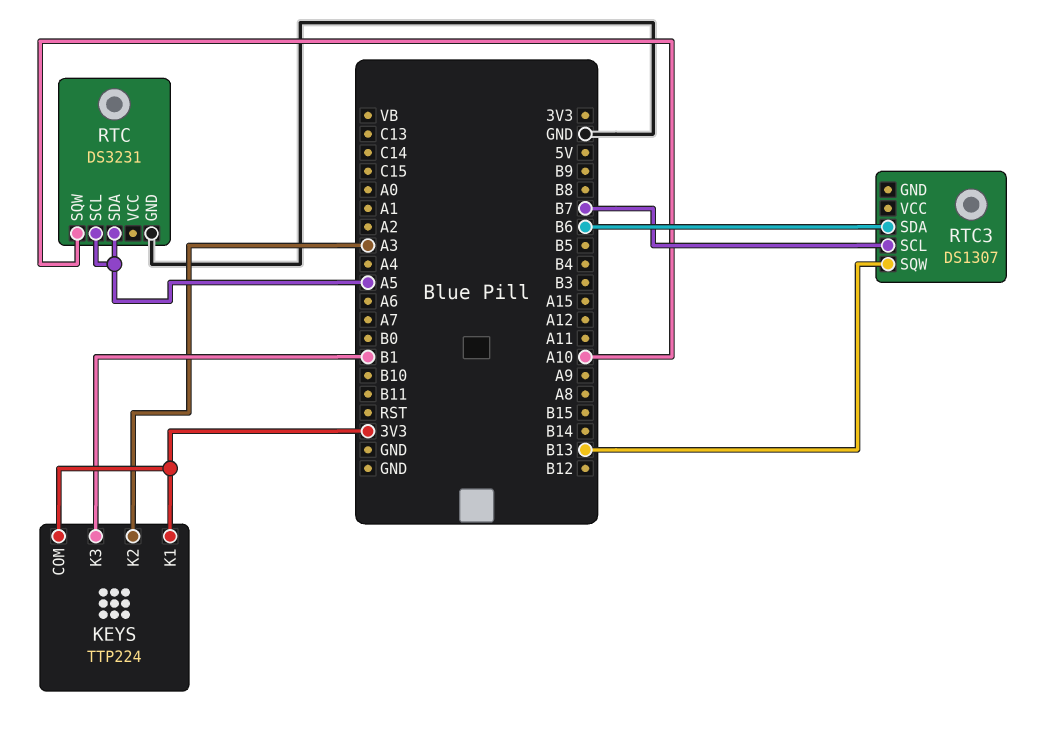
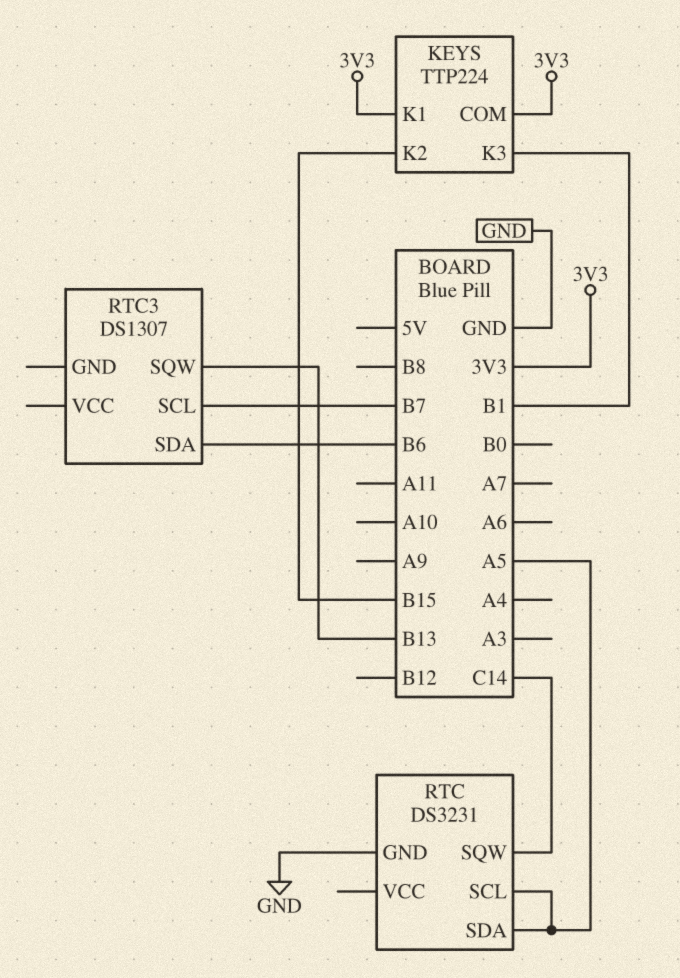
KEYS pin K2: A3 -> B15
RTC pin SQW: A10 -> C14

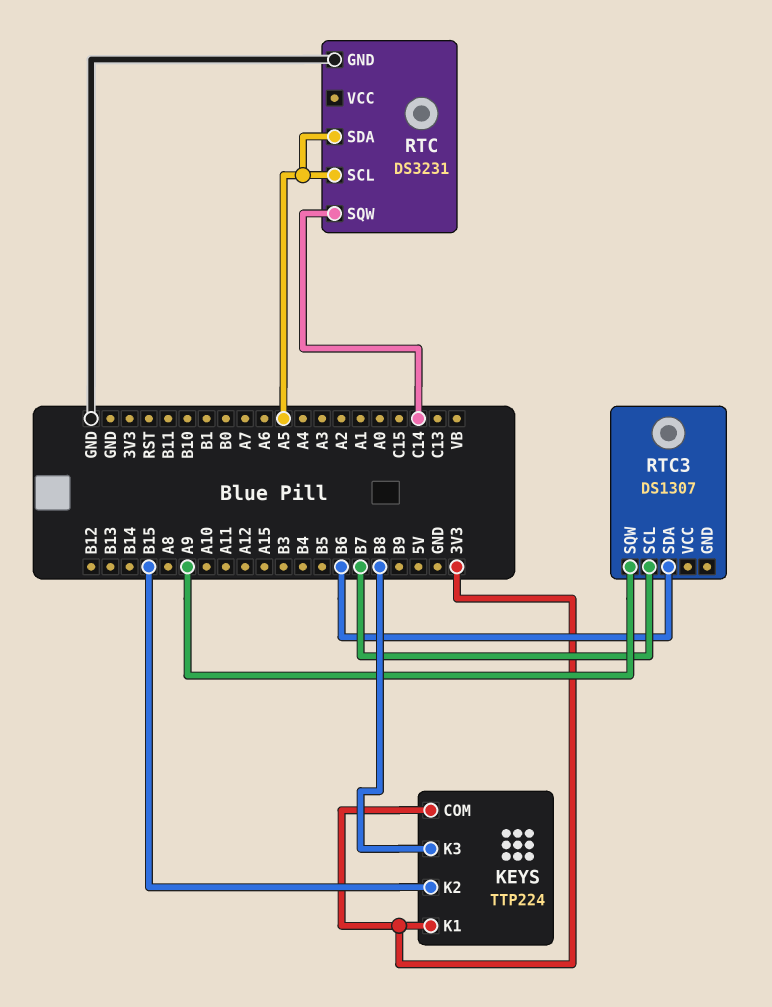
KEYS pin K3: B1 -> B8
RTC3 pin SQW: B13 -> A9

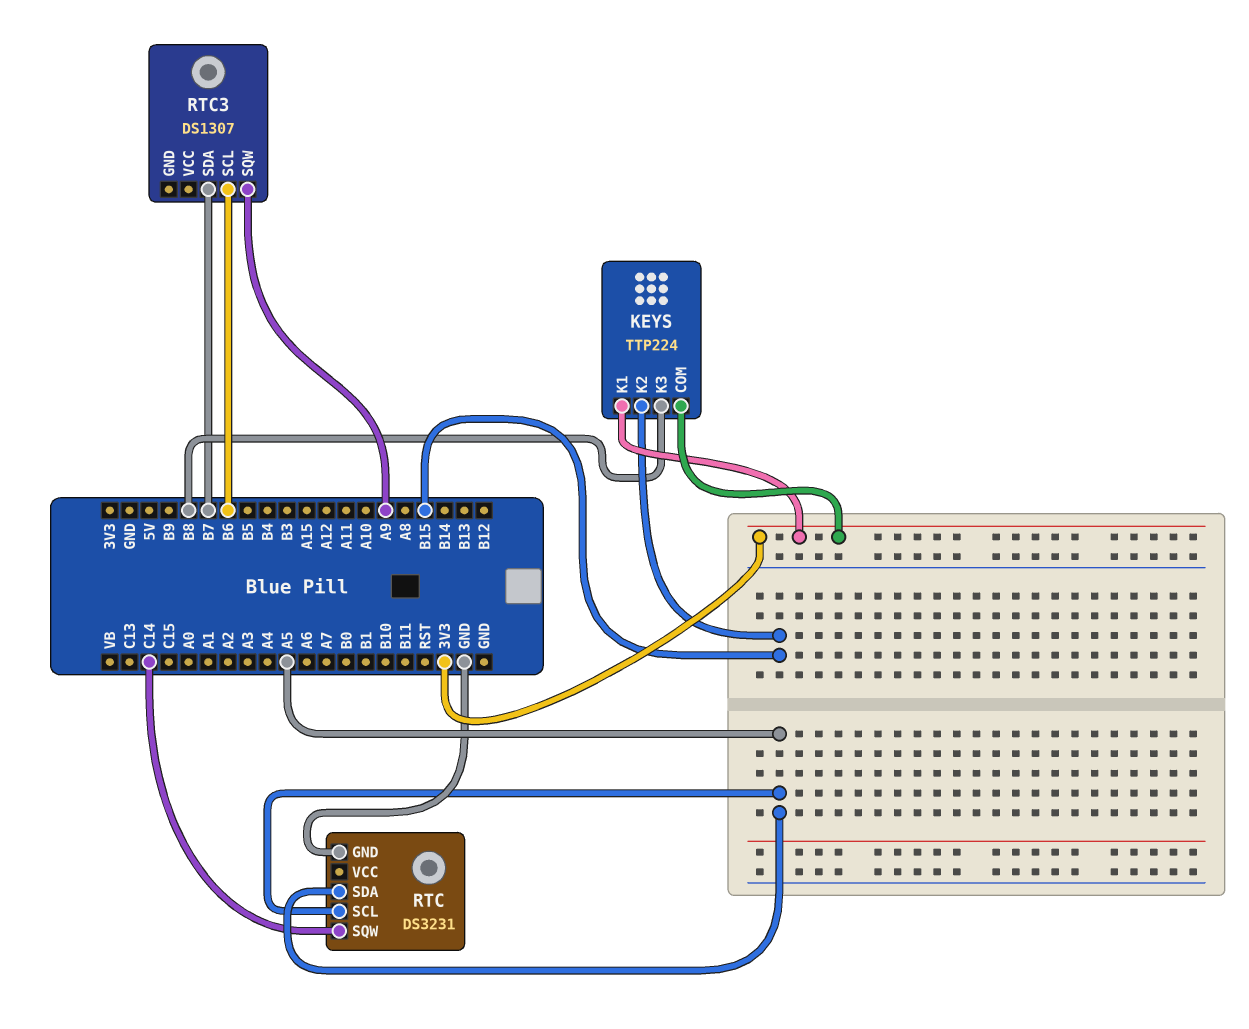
RTC3 pin SCL: B7 -> B6
RTC3 pin SDA: B6 -> B7

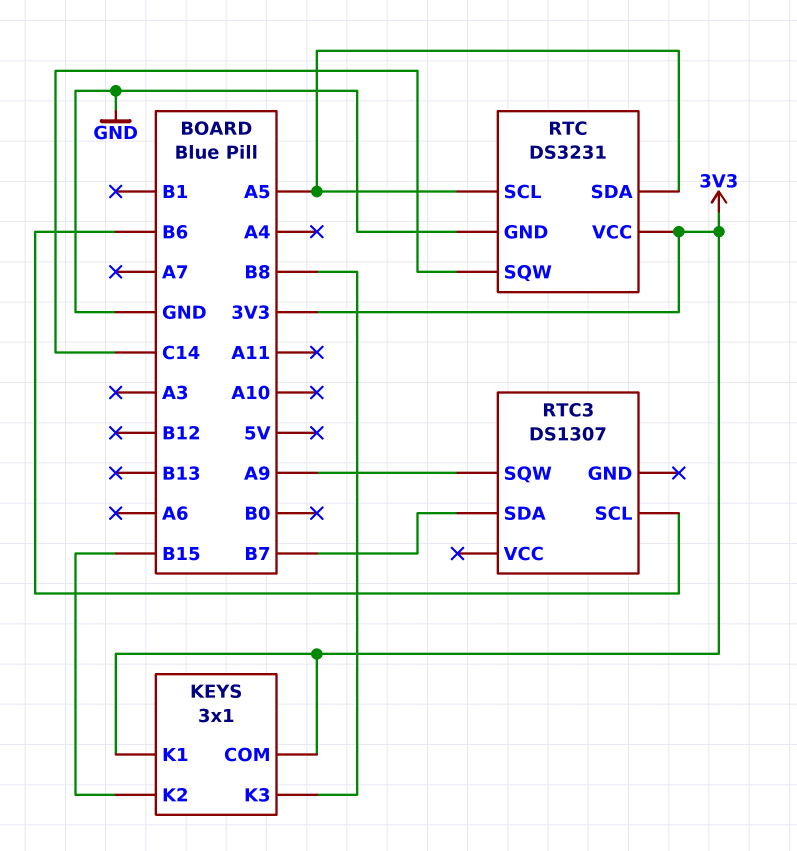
KEYS: TTP224 -> 3x1
RTC pin VCC: none -> 3V3

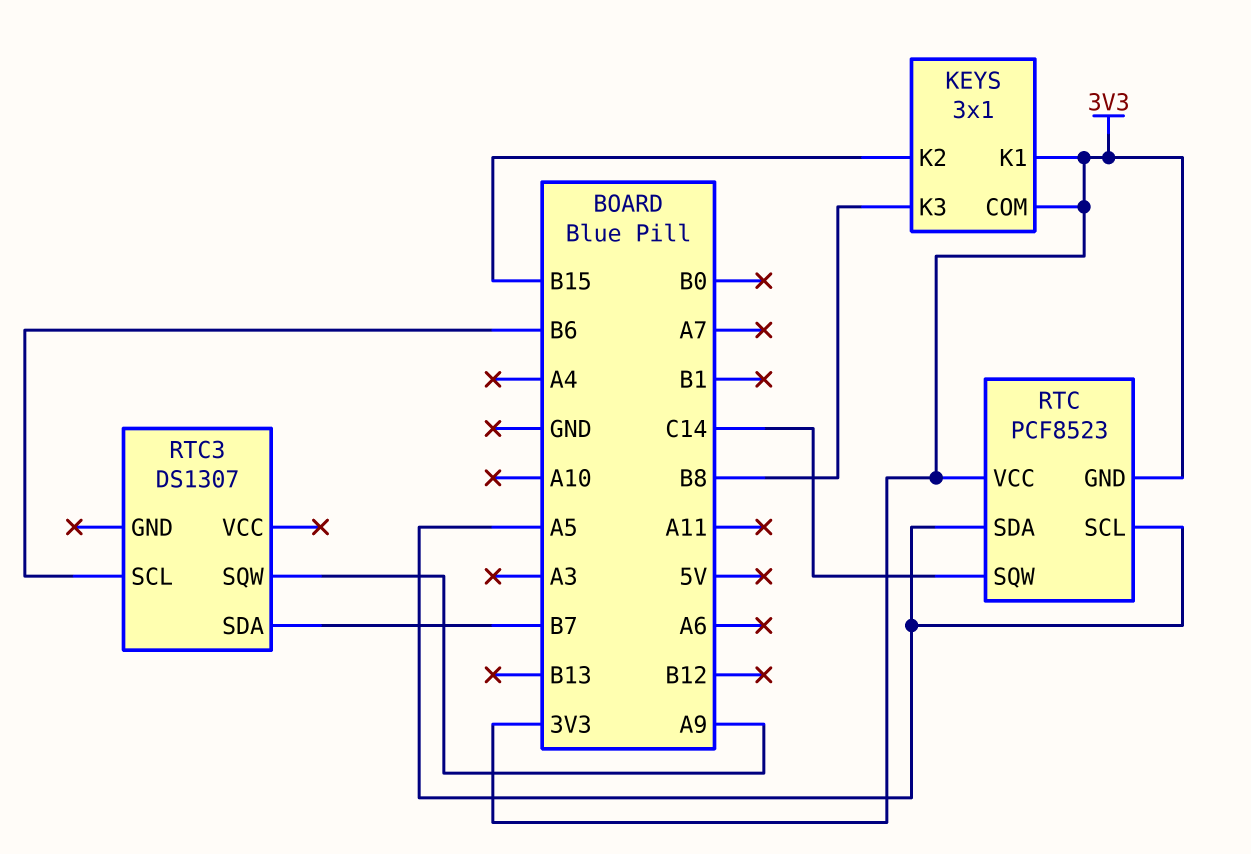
RTC: DS3231 -> PCF8523
RTC pin GND: GND -> 3V3

